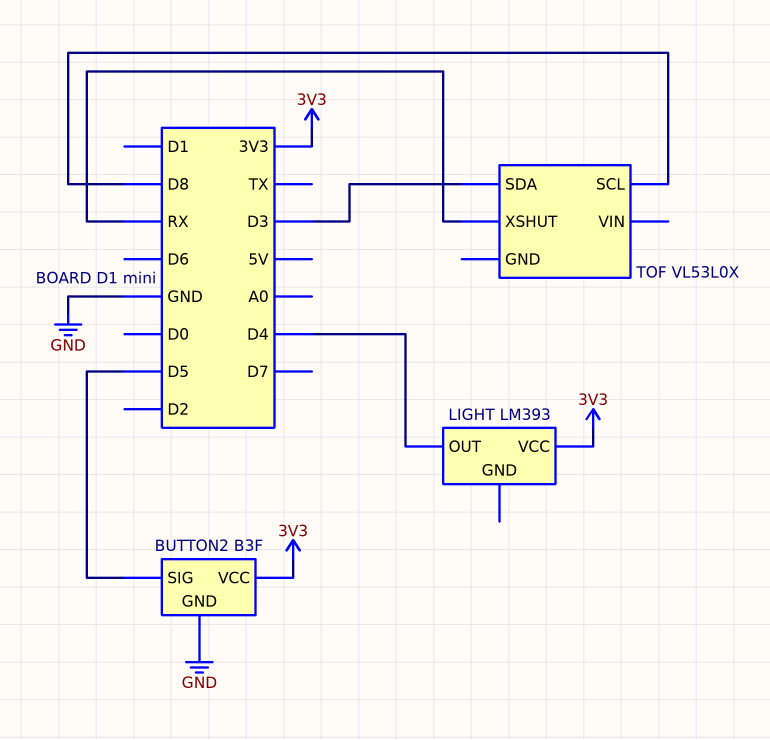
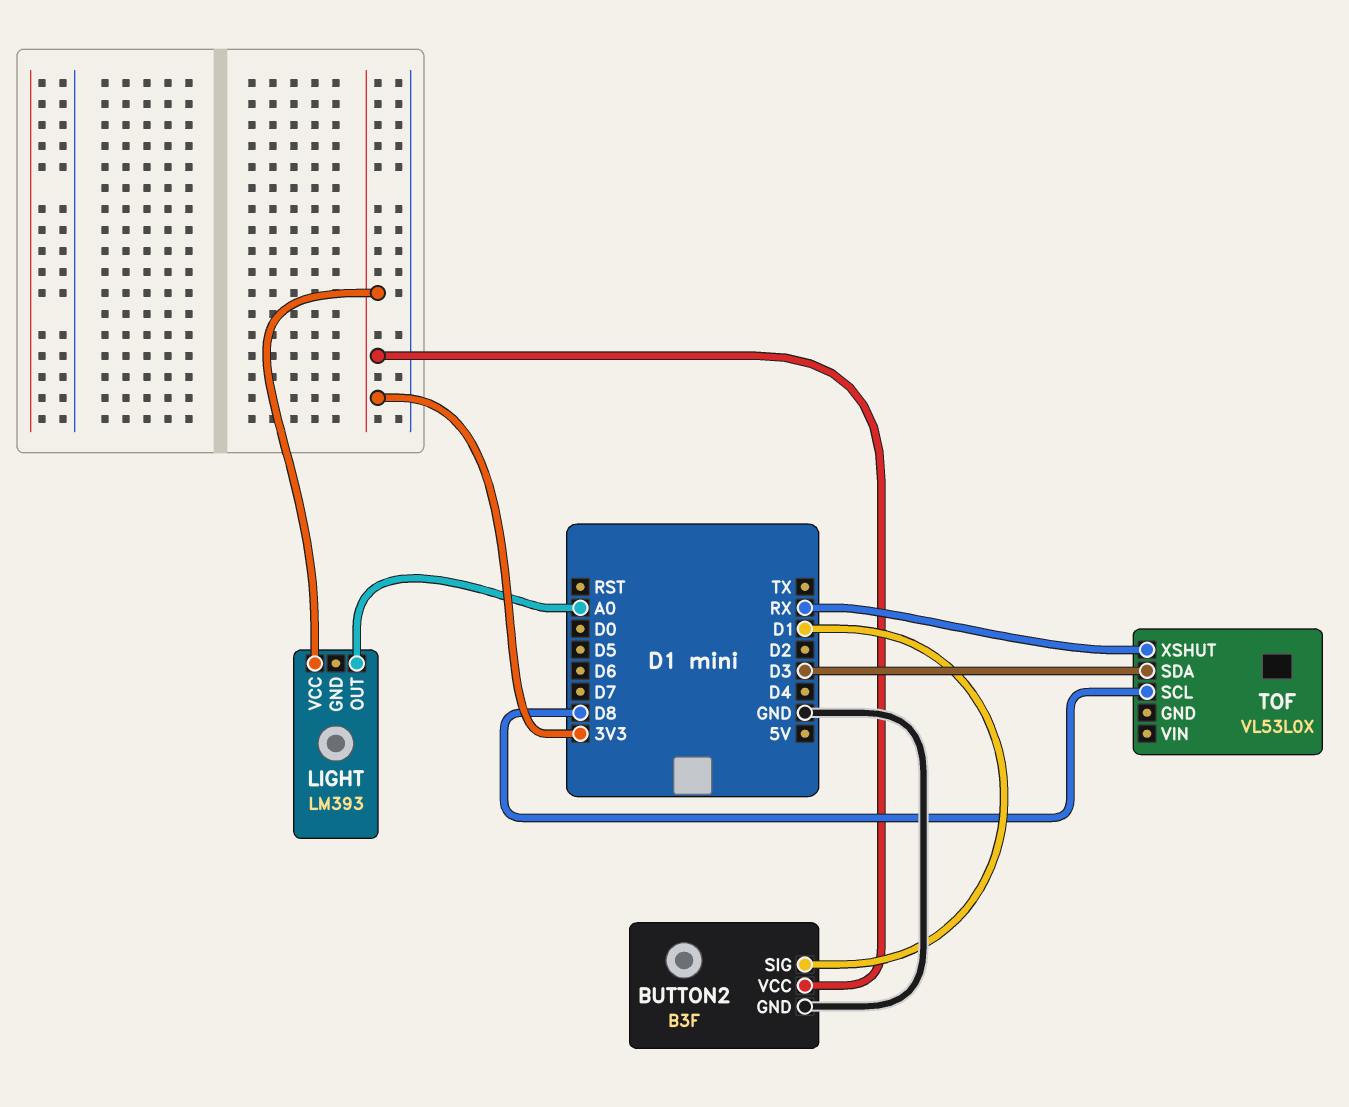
BUTTON2 pin SIG: D5 -> D1
LIGHT pin OUT: D4 -> A0

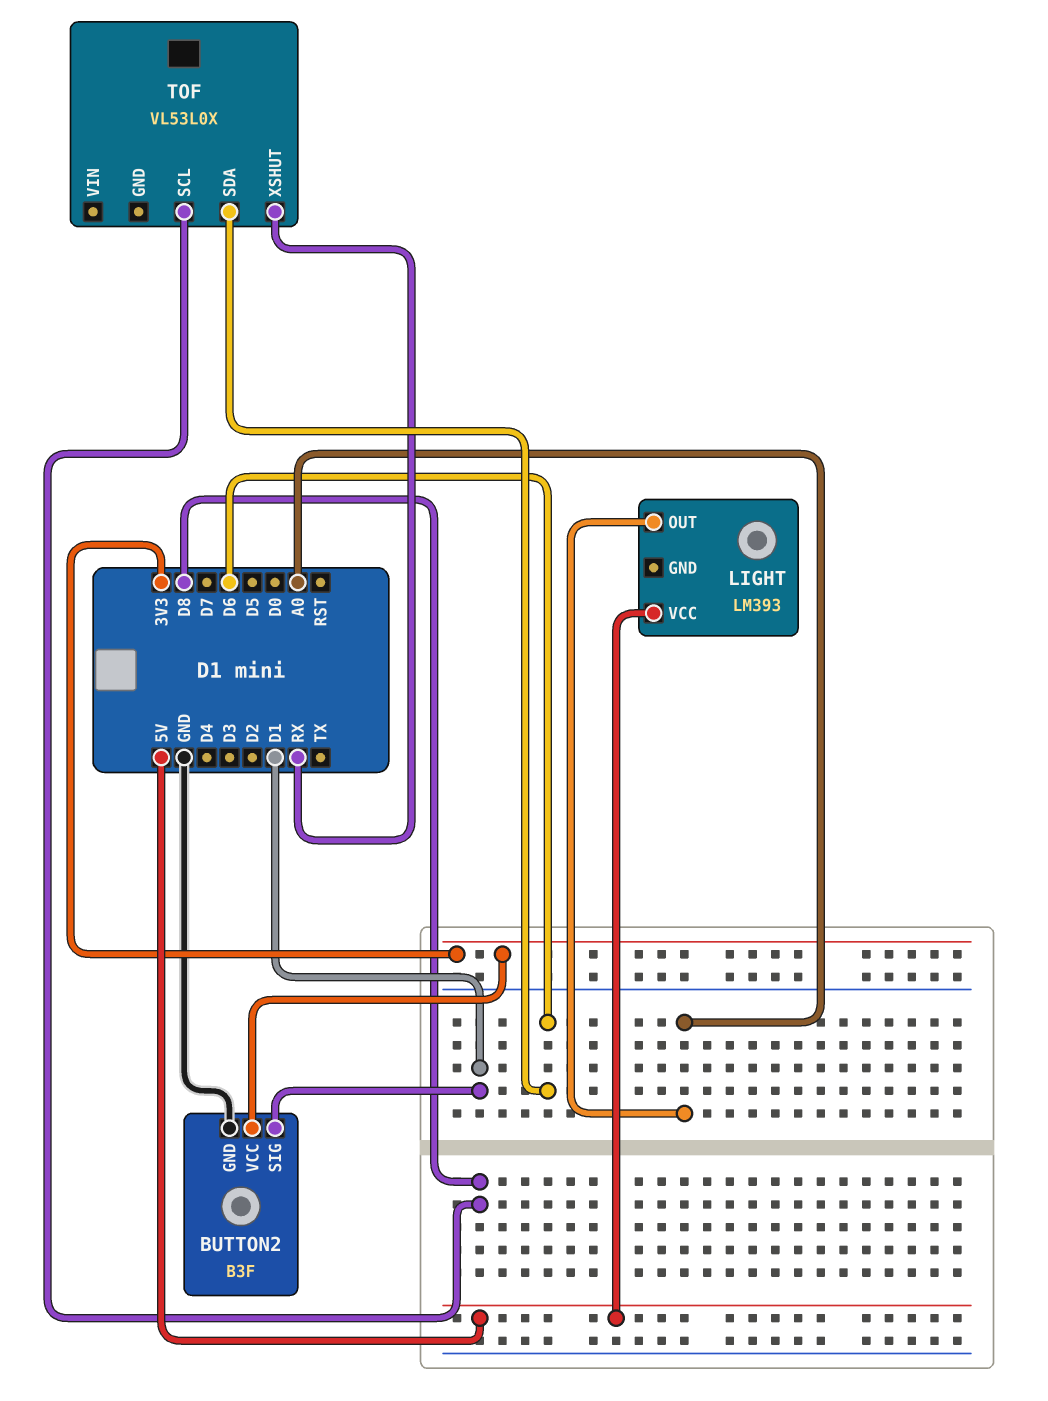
LIGHT pin VCC: 3V3 -> 5V
TOF pin SDA: D3 -> D6

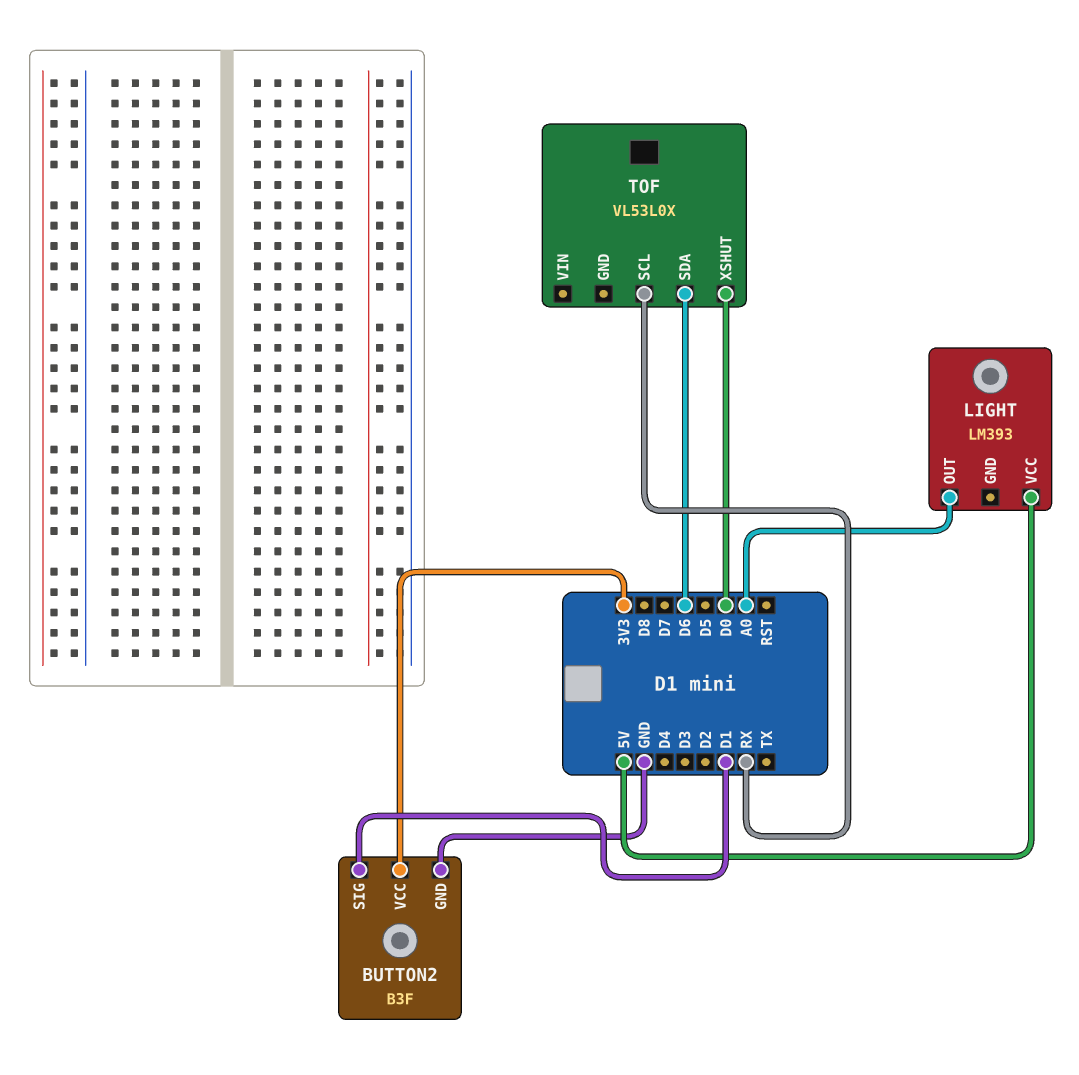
TOF pin SCL: D8 -> RX
TOF pin XSHUT: RX -> D0

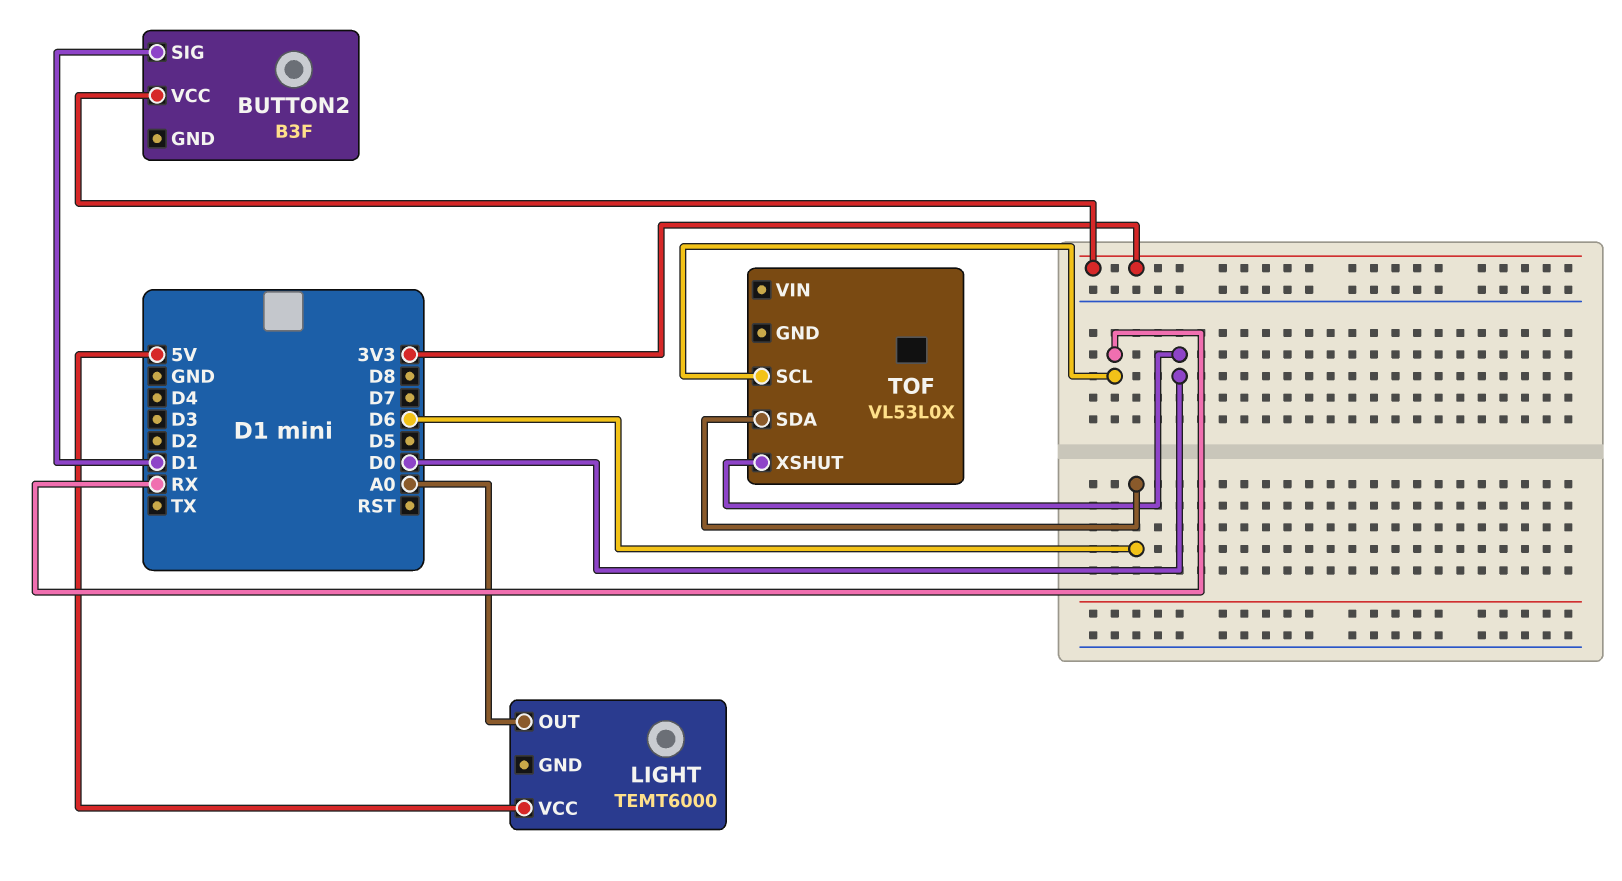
BUTTON2 pin GND: GND -> none
LIGHT: LM393 -> TEMT6000

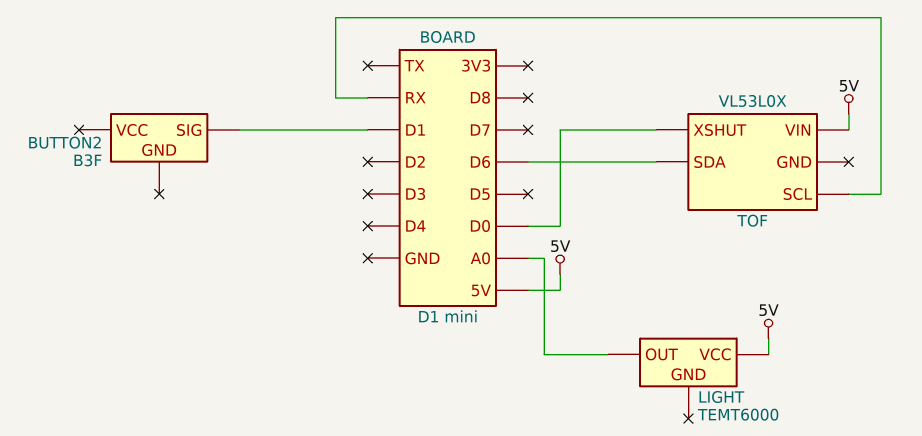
BUTTON2 pin VCC: 3V3 -> none
TOF pin VIN: none -> 5V

